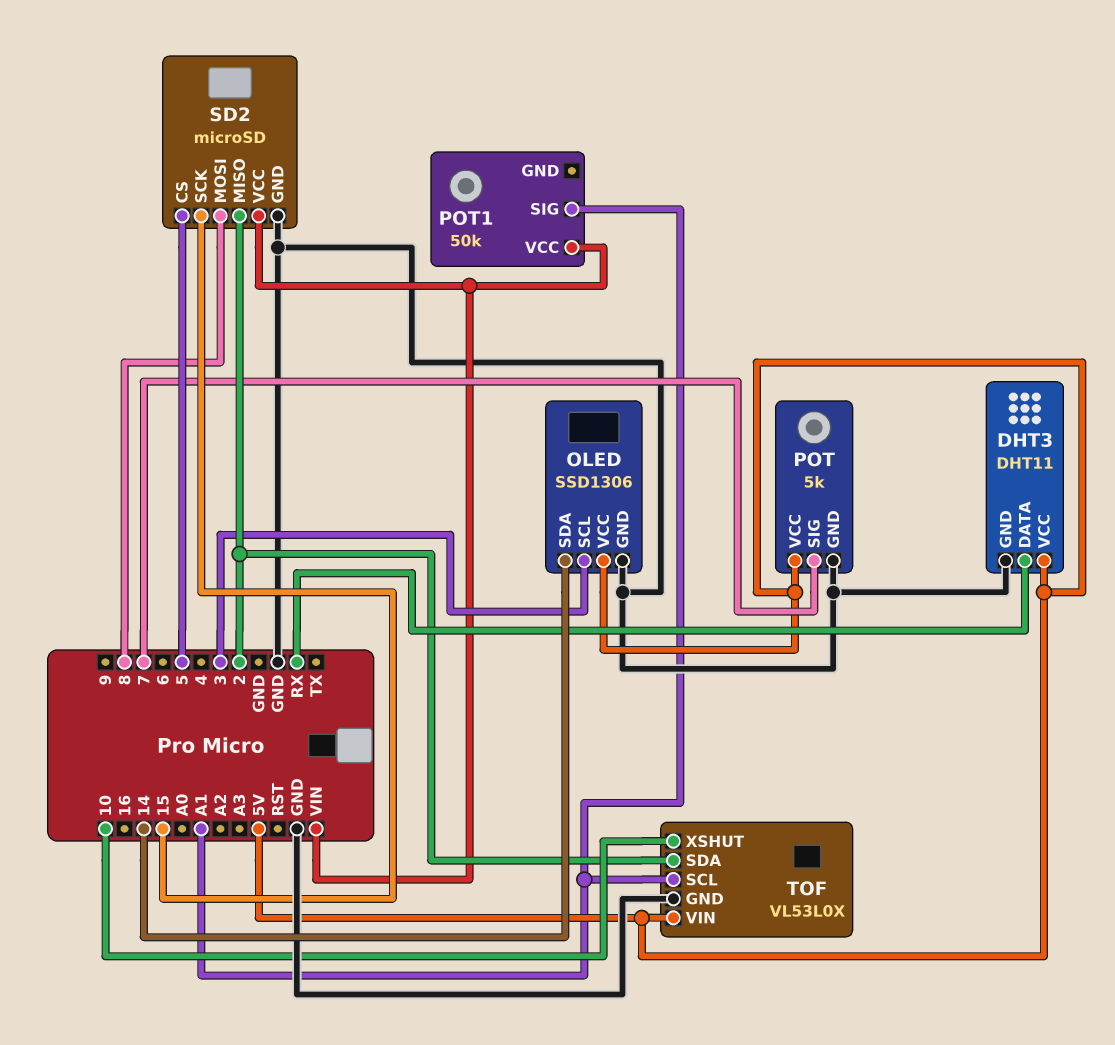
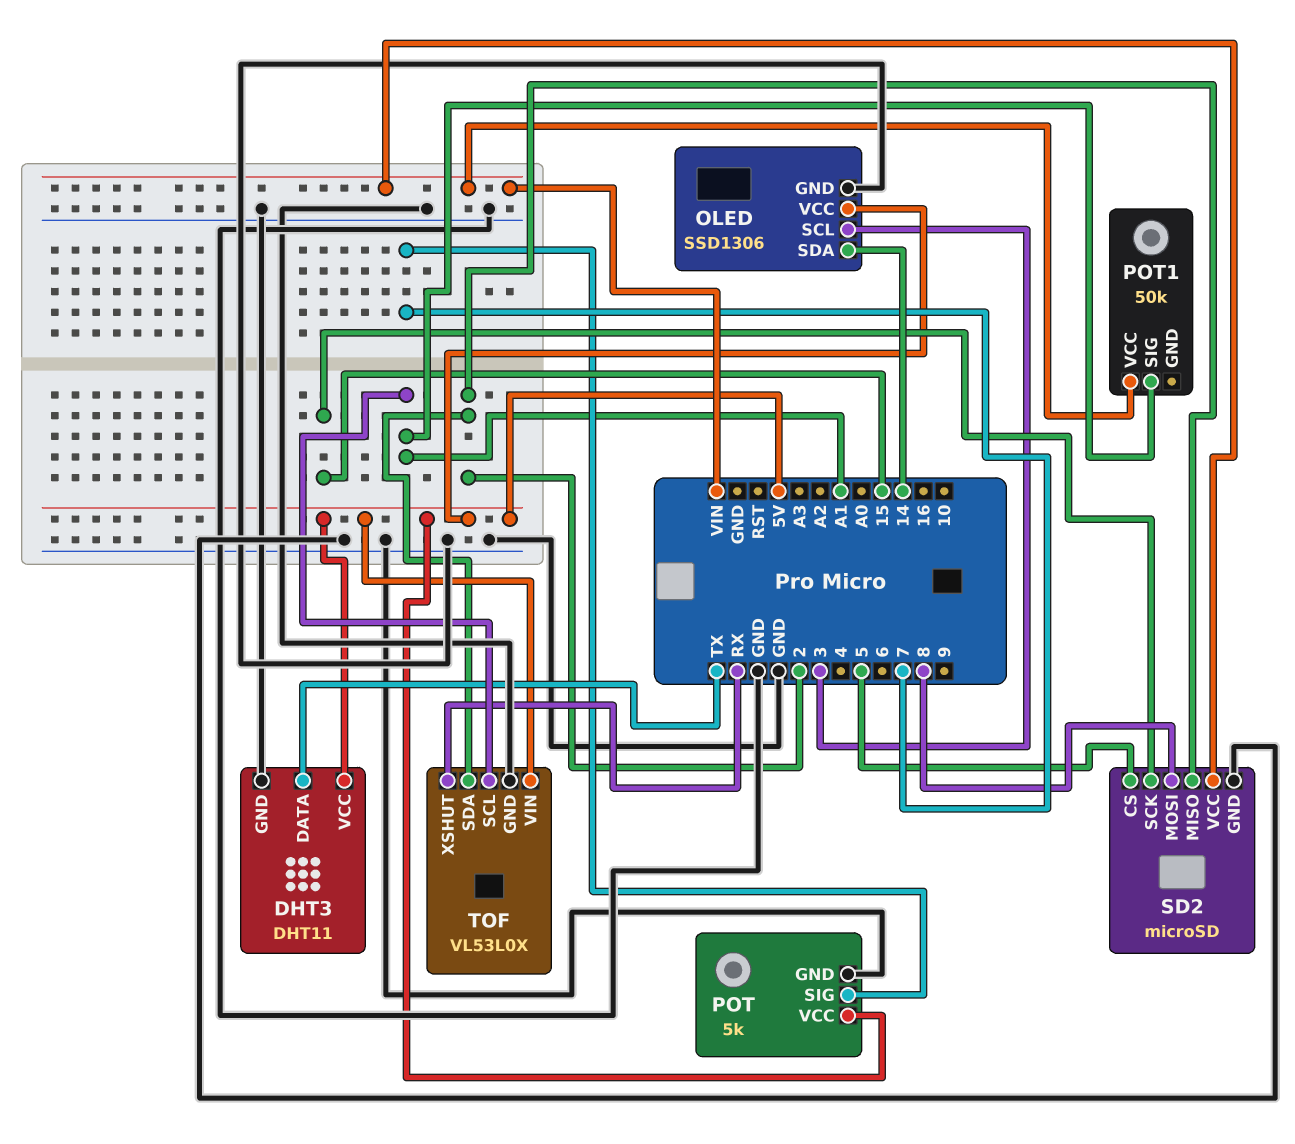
DHT3 pin DATA: RX -> TX
TOF pin XSHUT: 10 -> RX

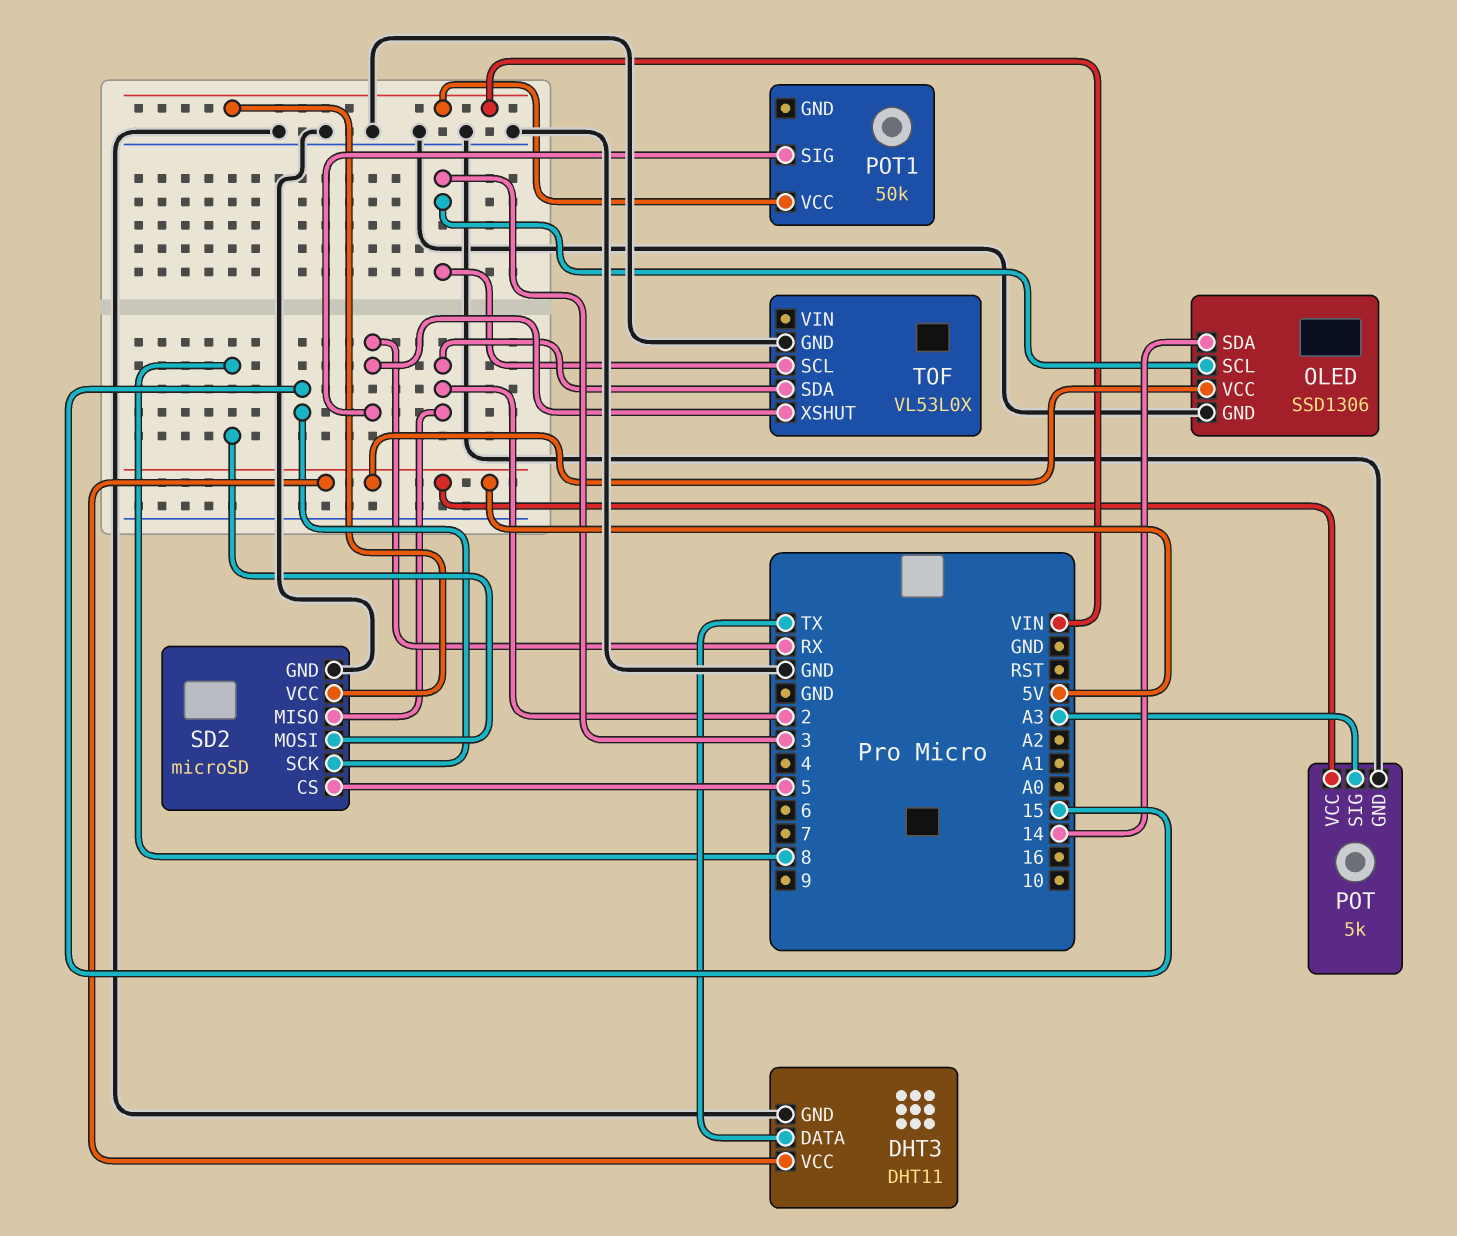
POT pin SIG: 7 -> A3
POT1 pin SIG: A1 -> RX
TOF pin SCL: A1 -> 3
TOF pin VIN: 5V -> none

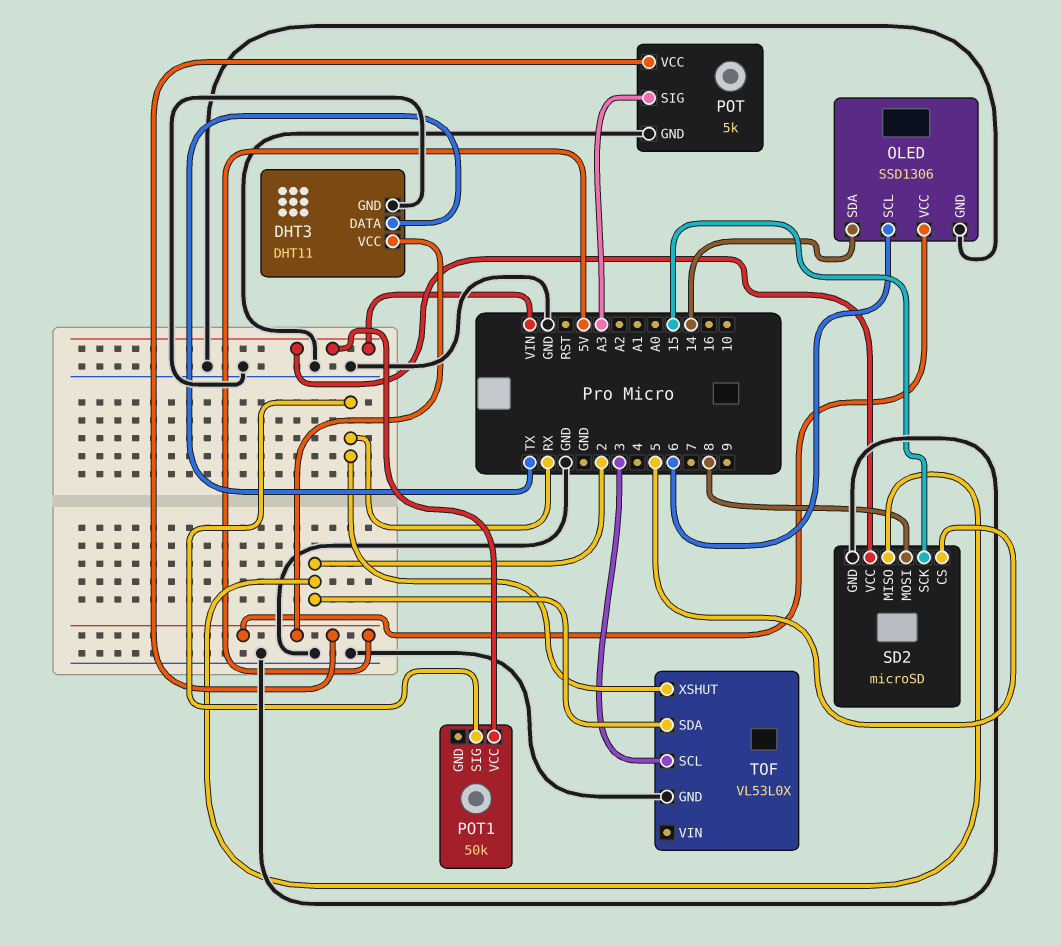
OLED pin SCL: 3 -> 6

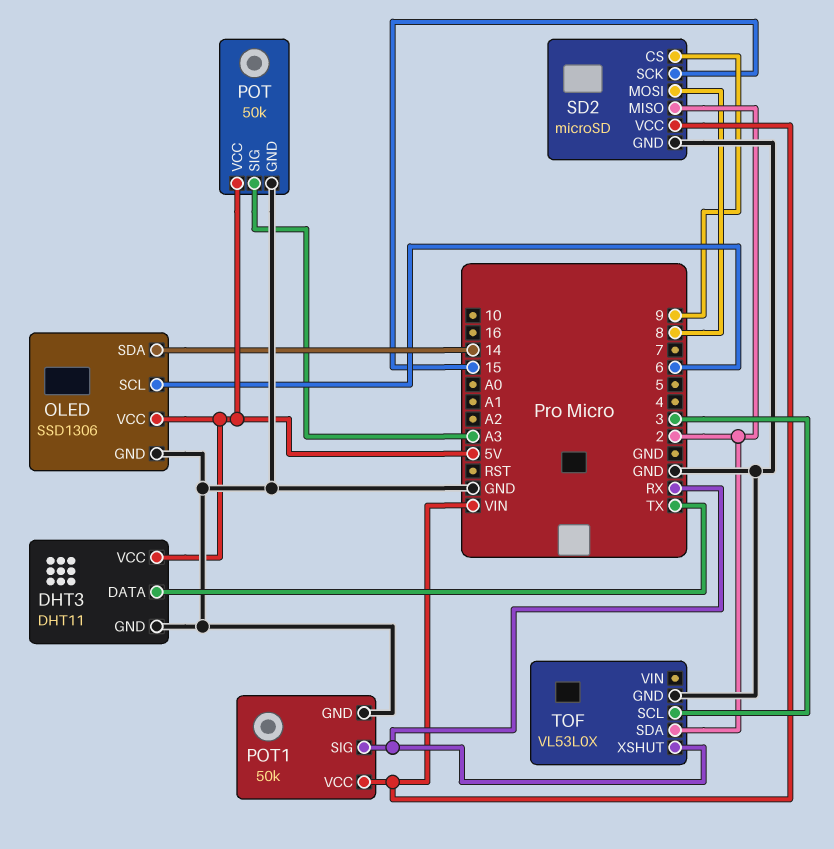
POT: 5k -> 50k
POT1 pin GND: none -> GND
SD2 pin CS: 5 -> 9

